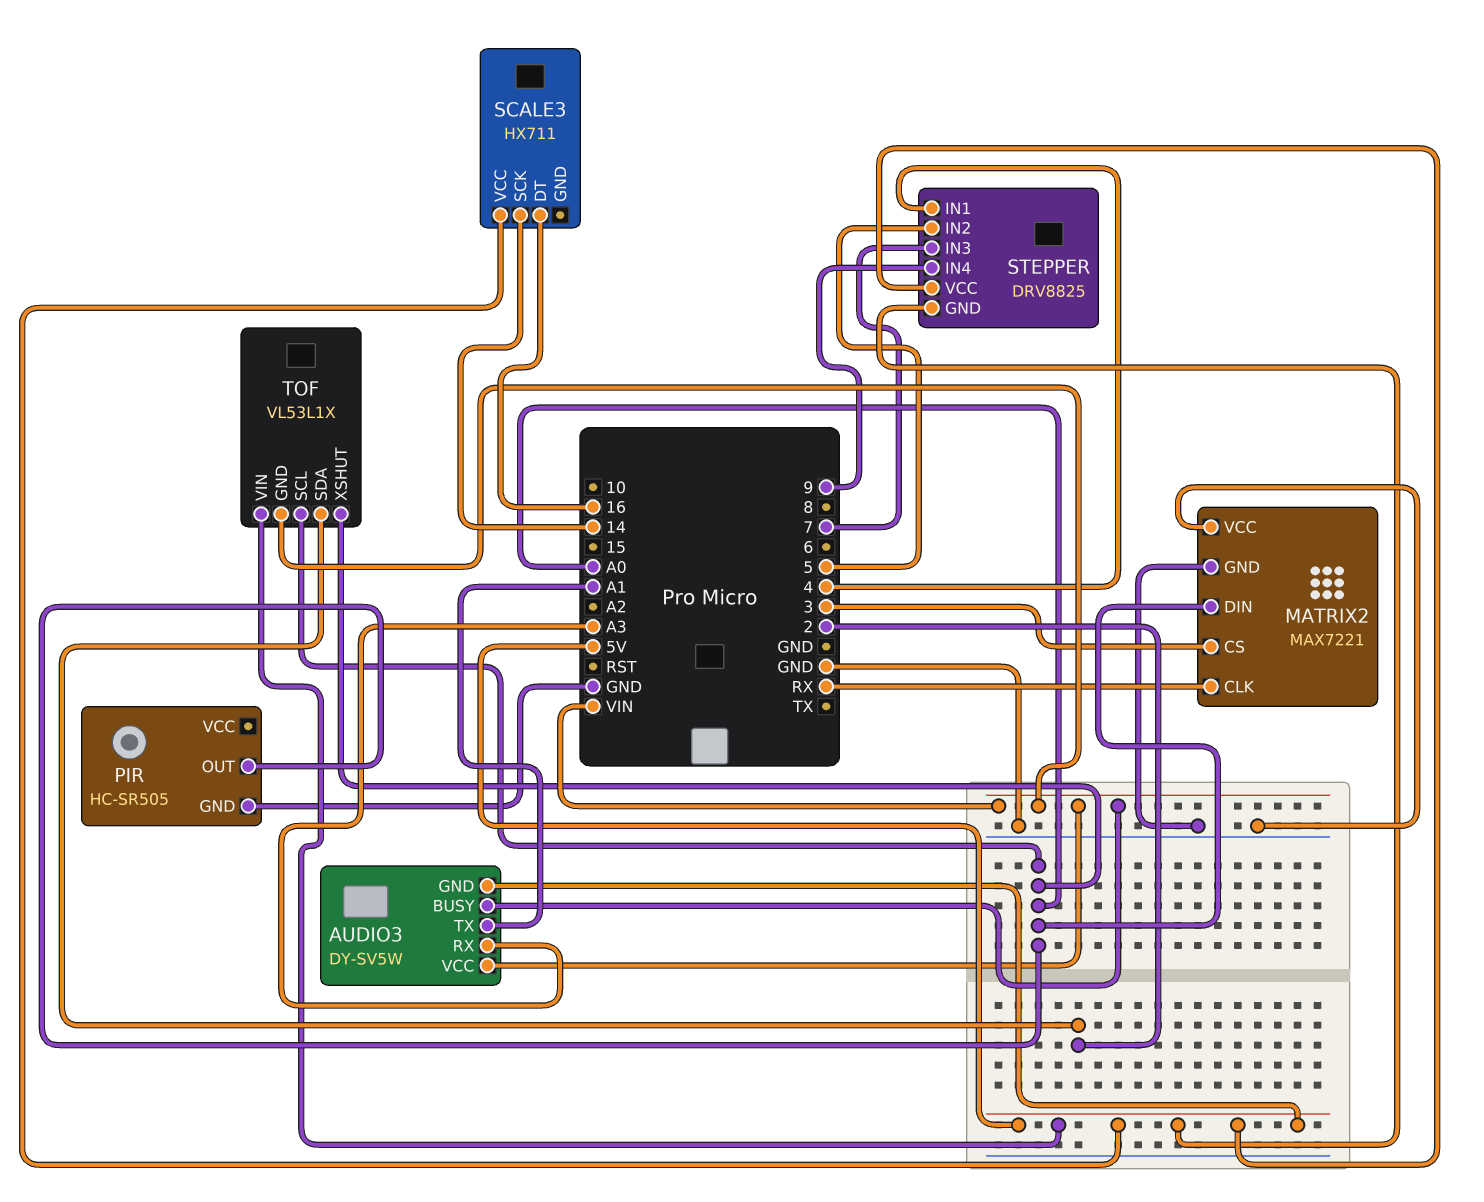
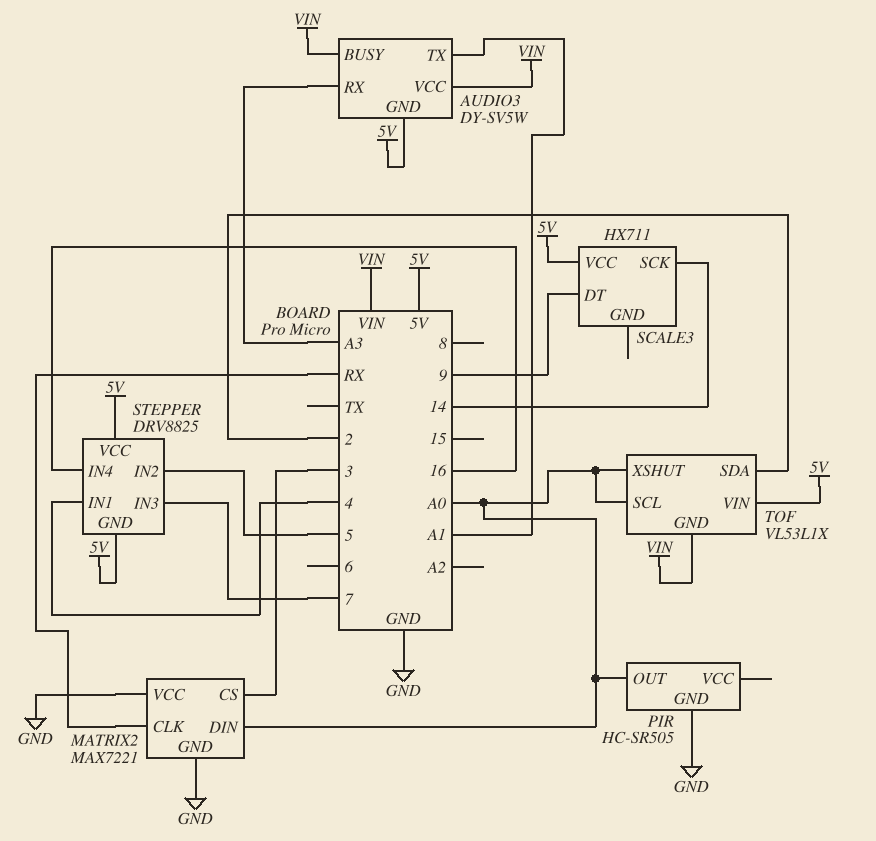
SCALE3 pin DT: 16 -> 9
STEPPER pin IN4: 9 -> 16

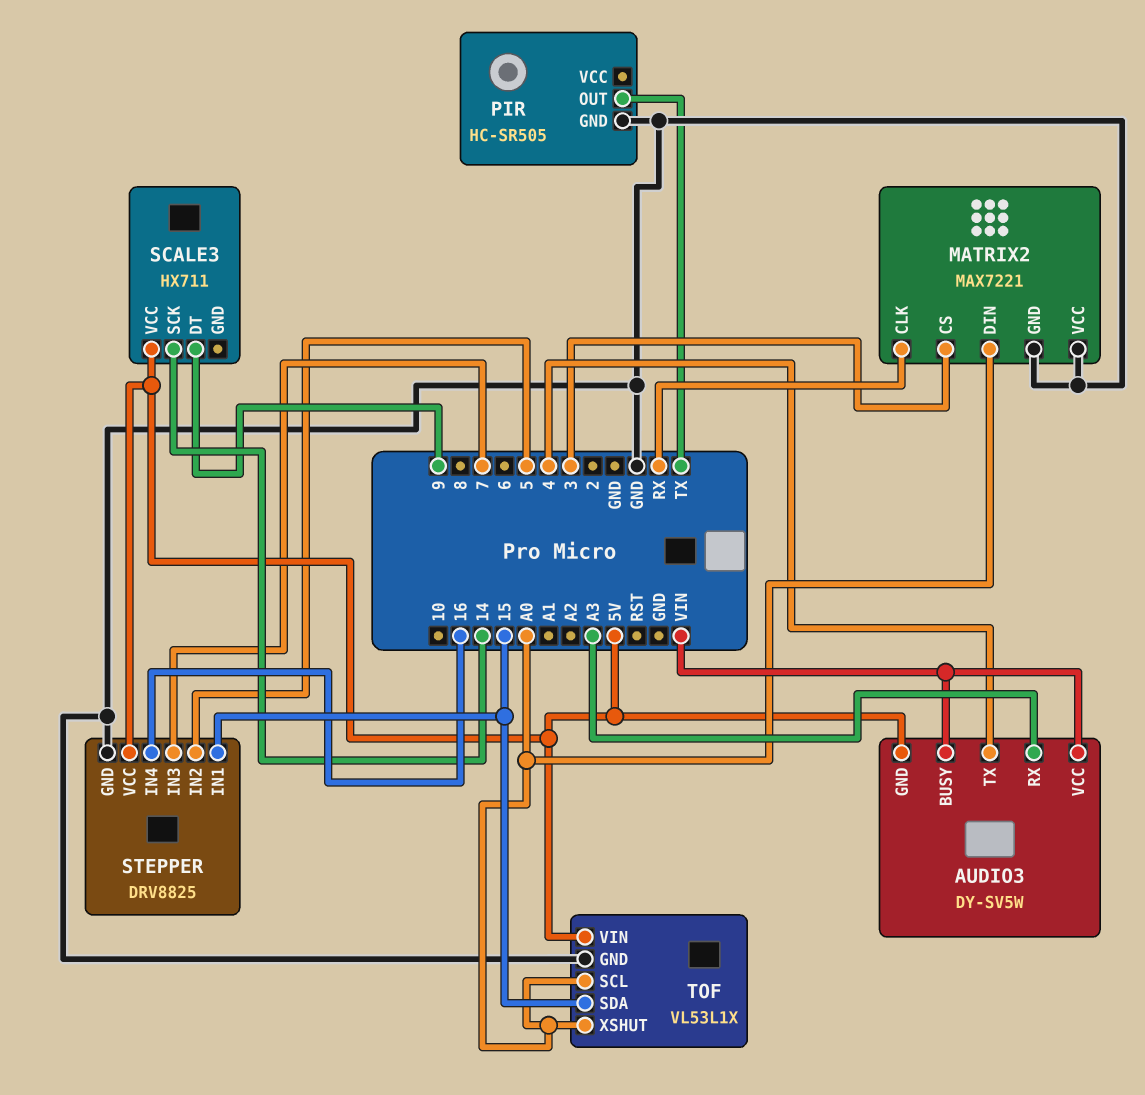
AUDIO3 pin TX: A1 -> 4
PIR pin OUT: A0 -> TX
STEPPER pin GND: 5V -> GND
STEPPER pin IN1: 4 -> 15
TOF pin GND: VIN -> GND
TOF pin SDA: 2 -> 15

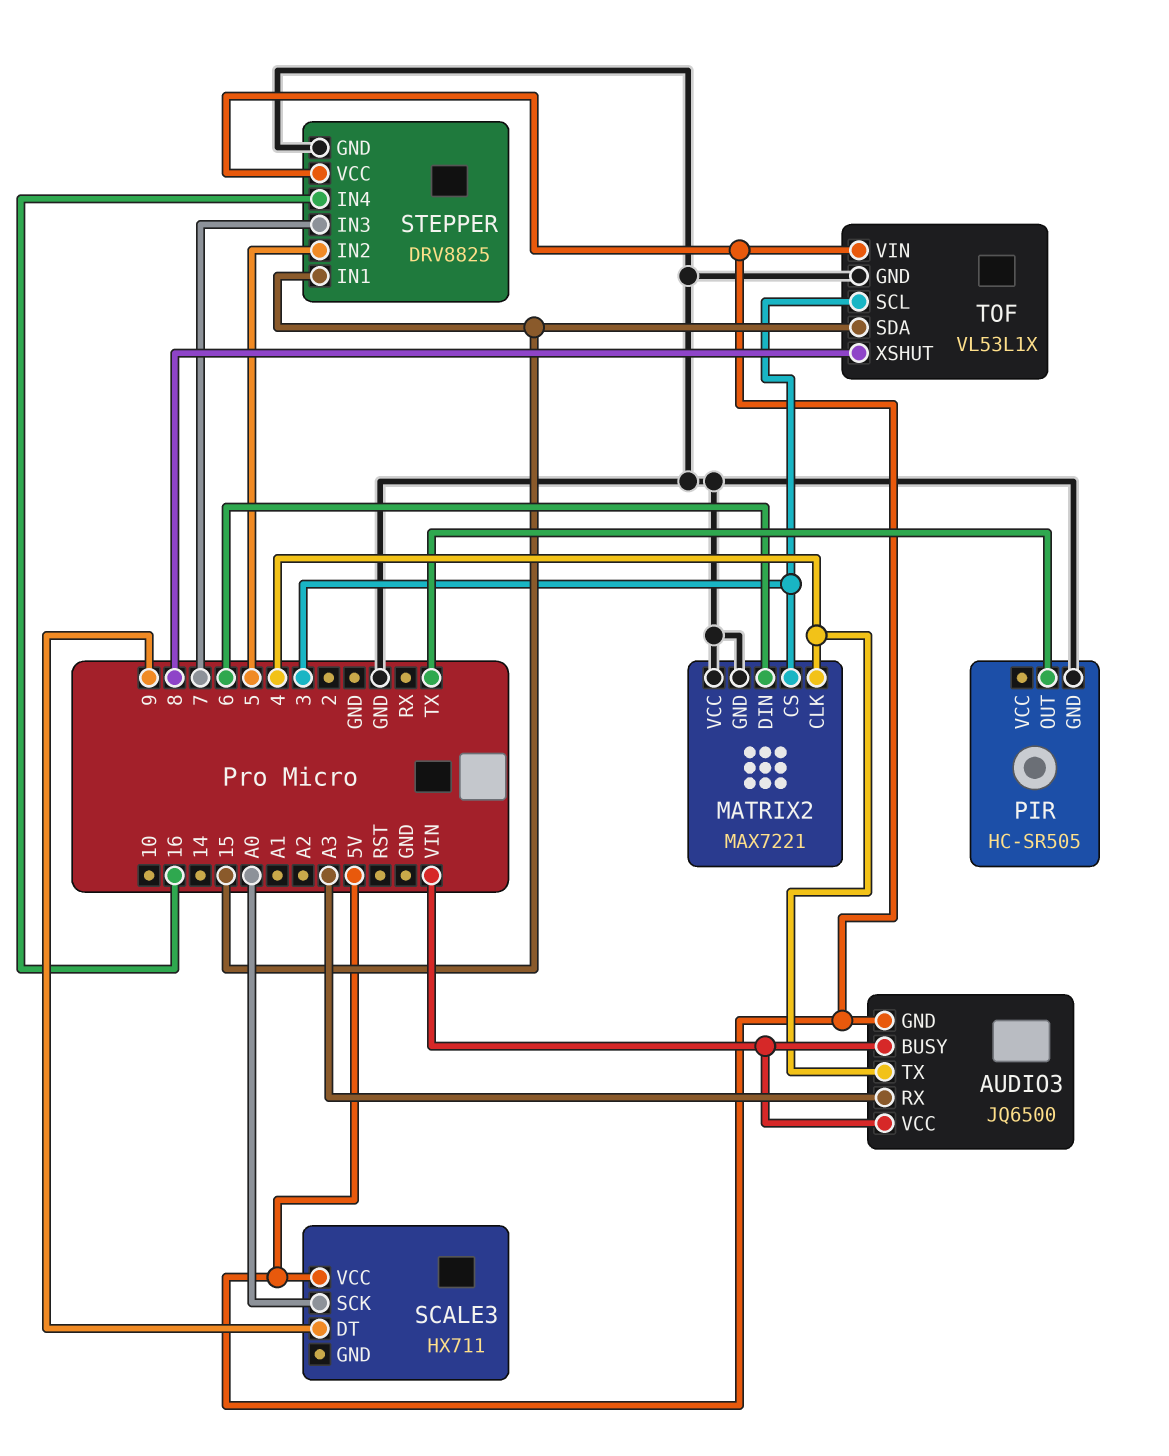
AUDIO3: DY-SV5W -> JQ6500
MATRIX2 pin CLK: RX -> 4
MATRIX2 pin DIN: A0 -> 6
SCALE3 pin SCK: 14 -> A0
TOF pin SCL: A0 -> 3
TOF pin XSHUT: A0 -> 8

